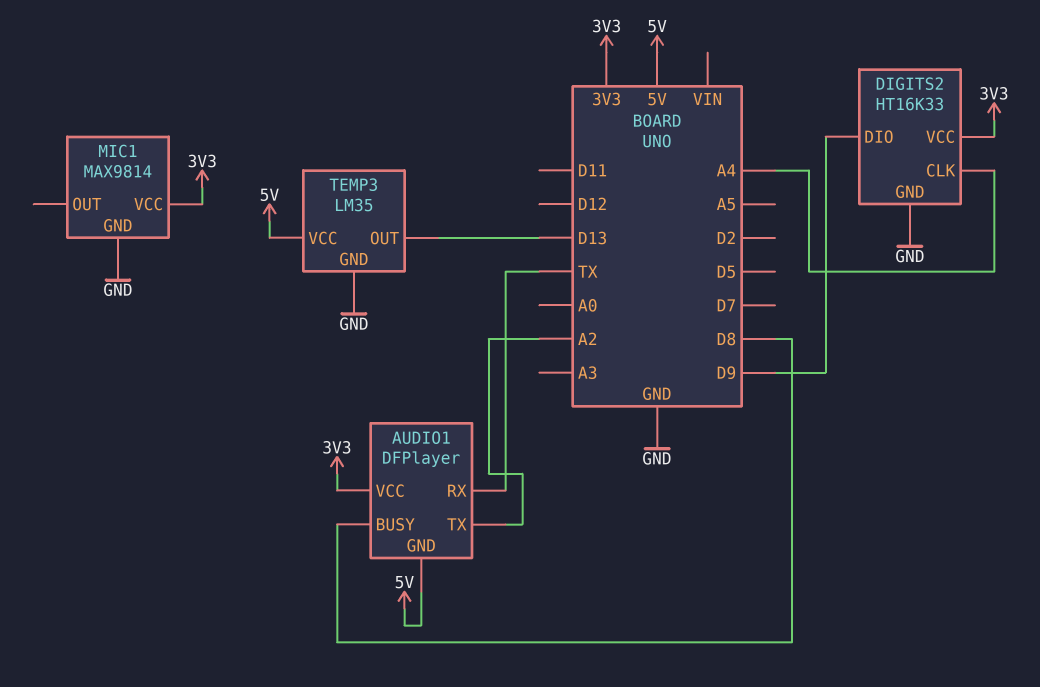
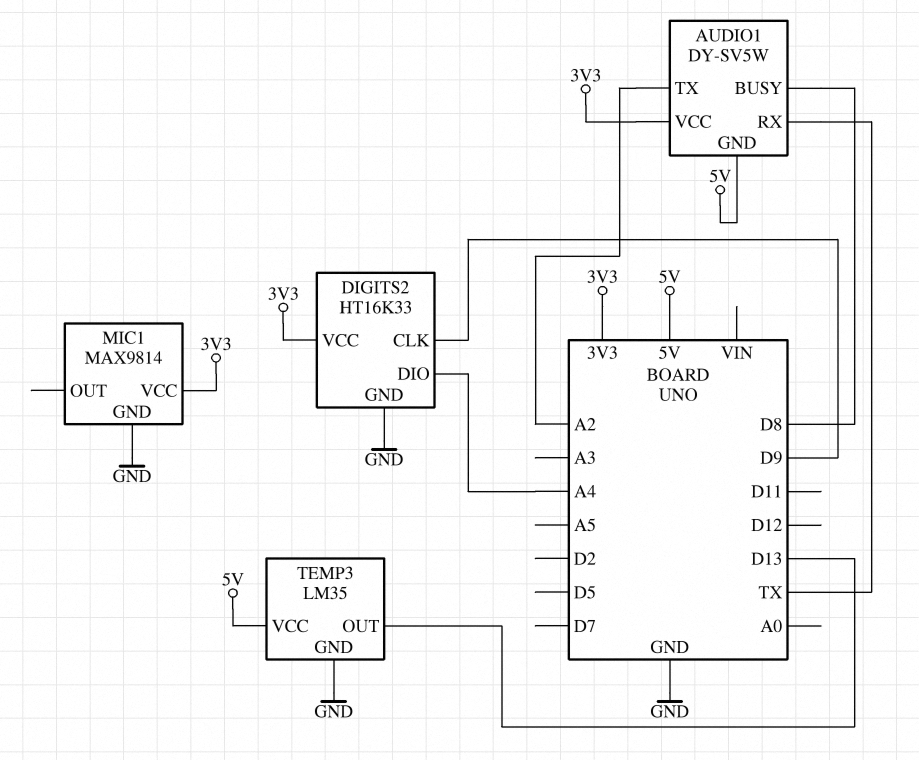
AUDIO1: DFPlayer -> DY-SV5W
DIGITS2 pin CLK: A4 -> D9
DIGITS2 pin DIO: D9 -> A4

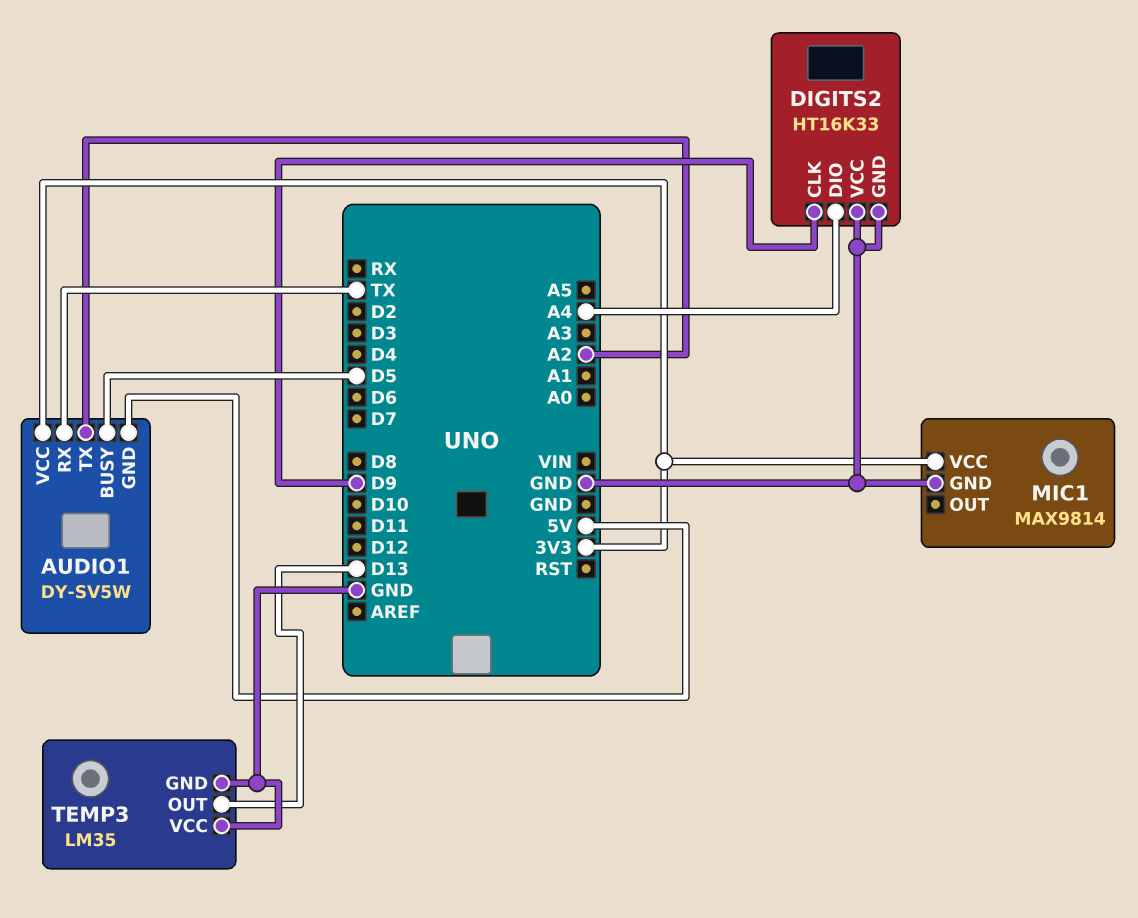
AUDIO1 pin BUSY: D8 -> D5
DIGITS2 pin VCC: 3V3 -> GND
TEMP3 pin VCC: 5V -> GND

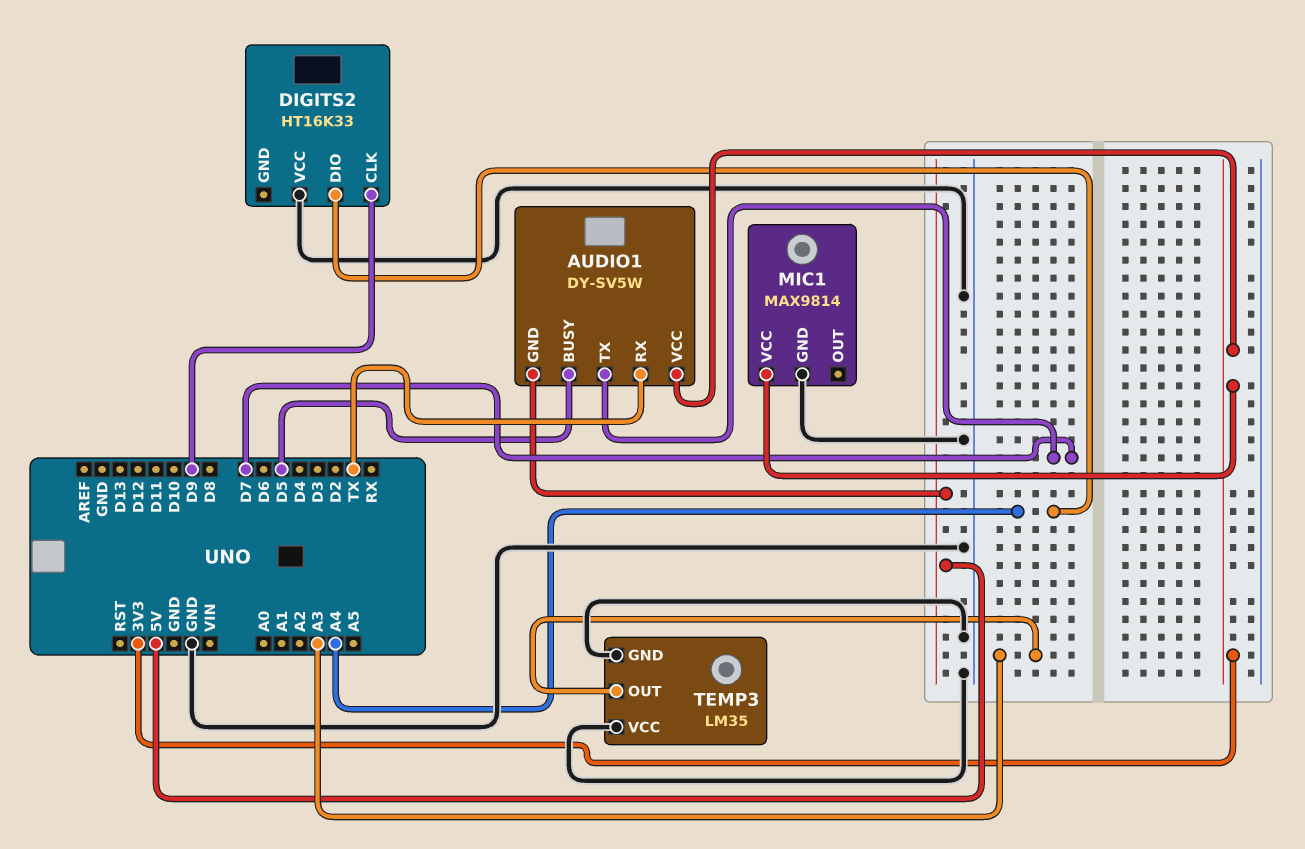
AUDIO1 pin TX: A2 -> D7
DIGITS2 pin GND: GND -> none
TEMP3 pin OUT: D13 -> A3

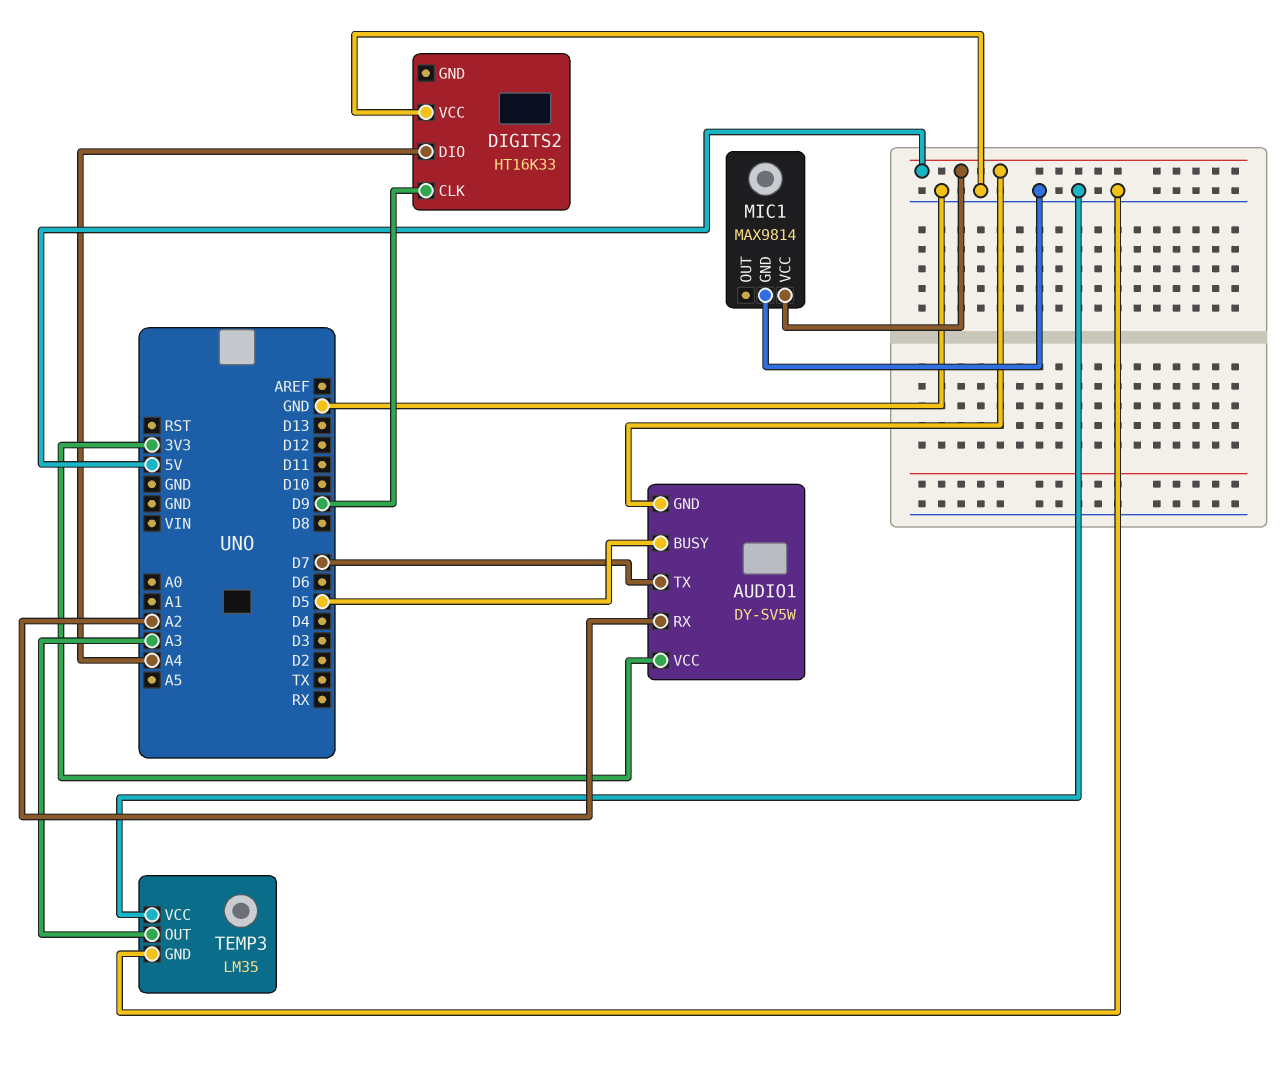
AUDIO1 pin RX: TX -> A2
MIC1 pin VCC: 3V3 -> 5V

